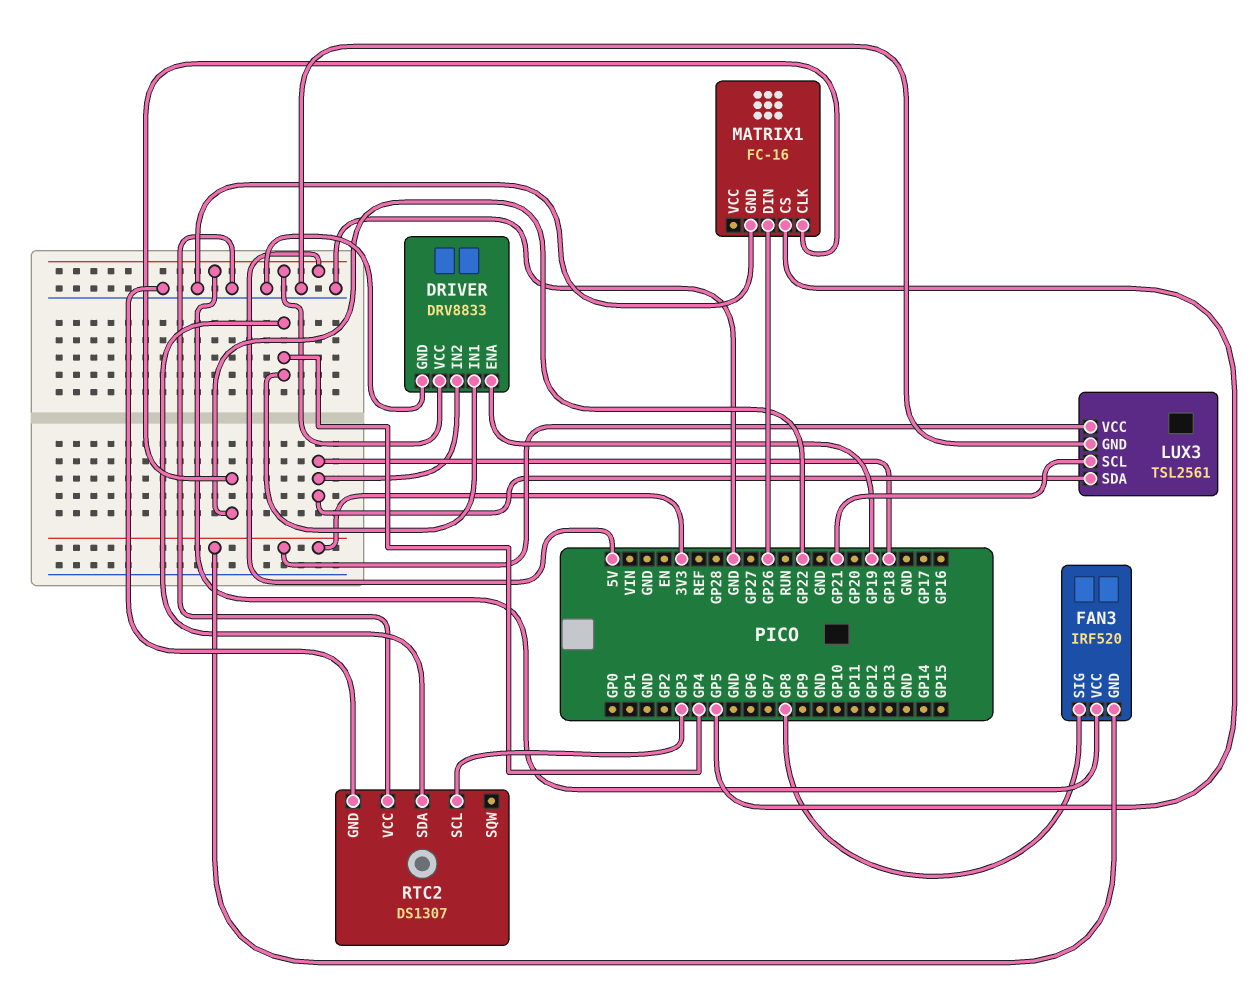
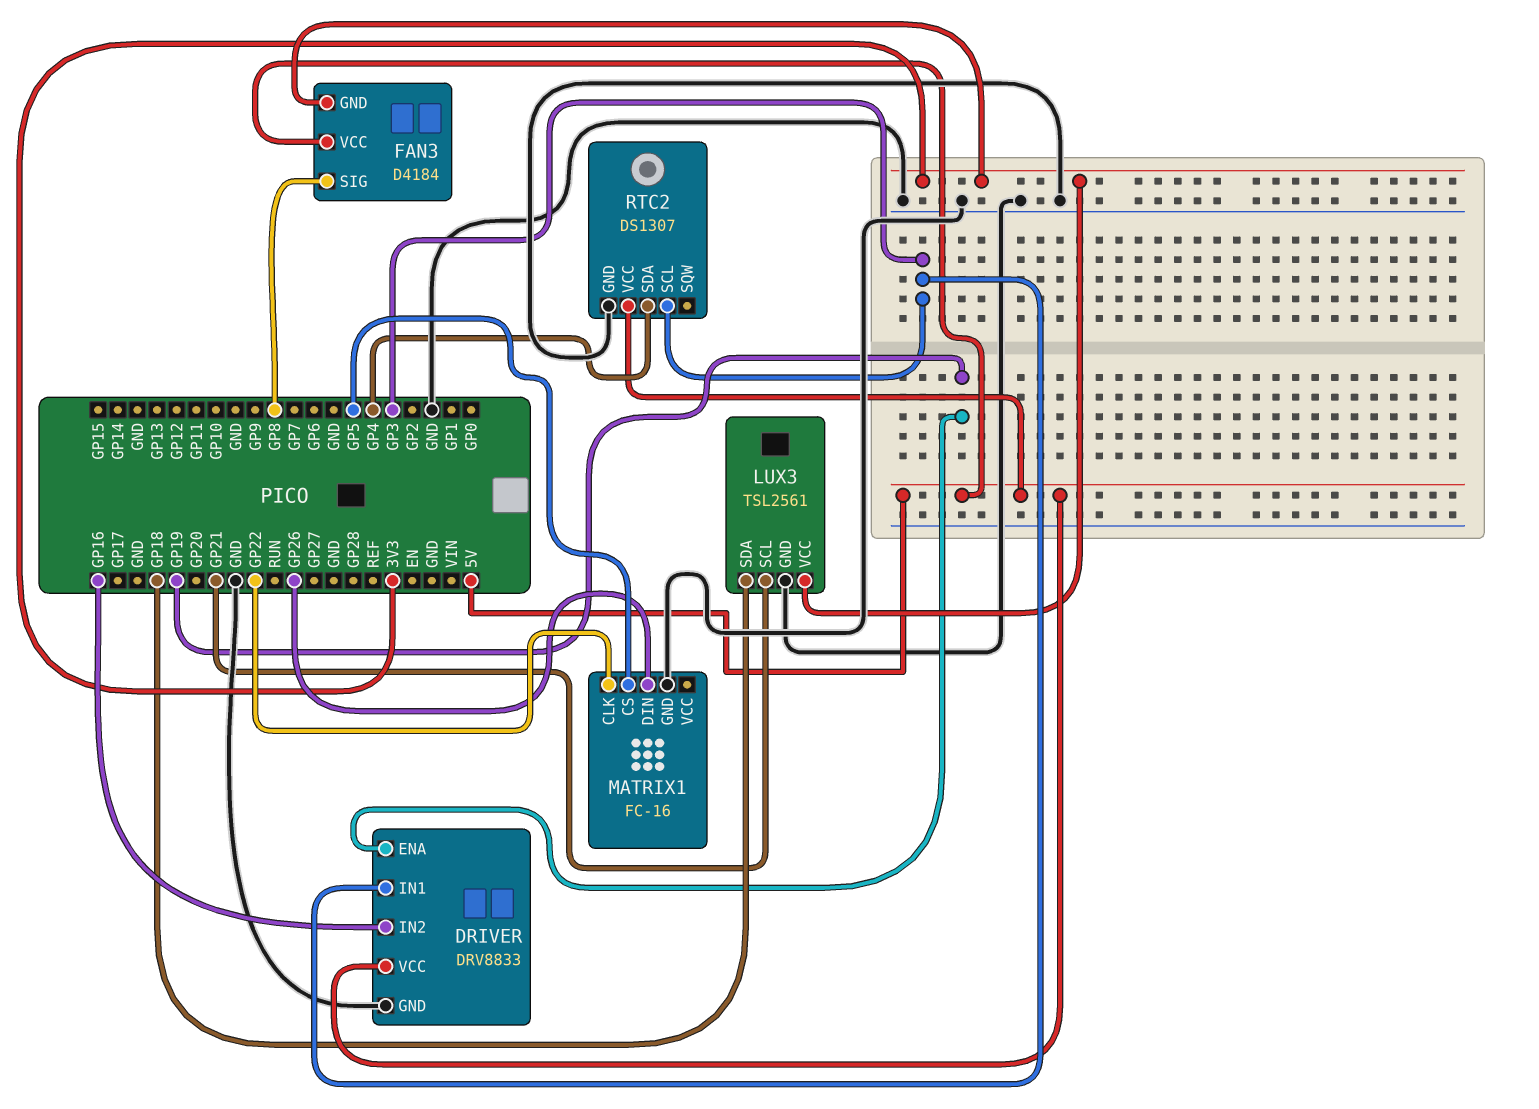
DRIVER pin IN1: GP4 -> GP3
DRIVER pin IN2: GP18 -> GP16
FAN3: IRF520 -> D4184
RTC2 pin VCC: GND -> 5V

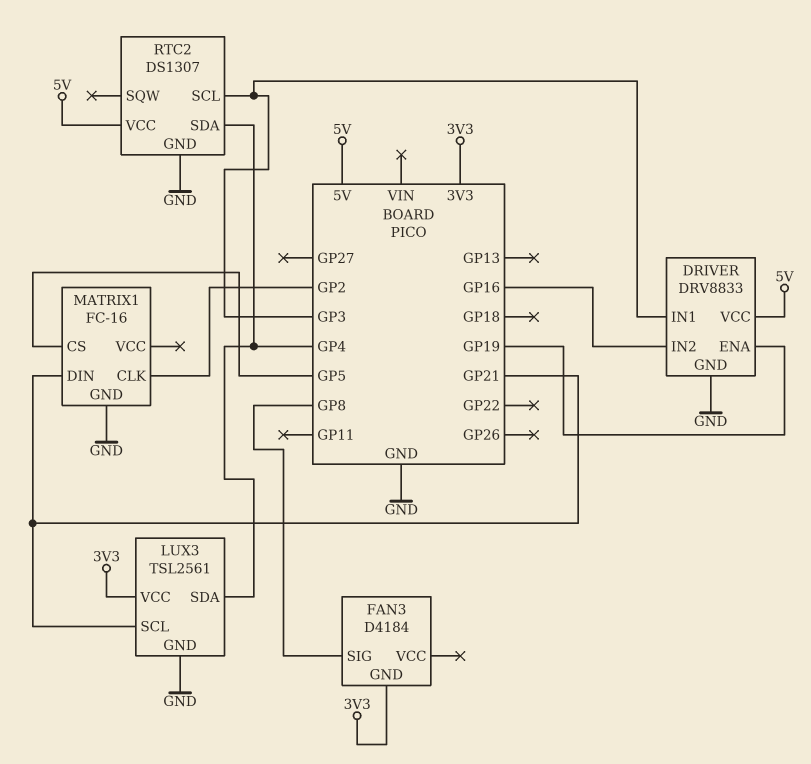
FAN3 pin VCC: 5V -> none
LUX3 pin SDA: GP18 -> GP4
MATRIX1 pin CLK: GP22 -> GP2
MATRIX1 pin DIN: GP26 -> GP21

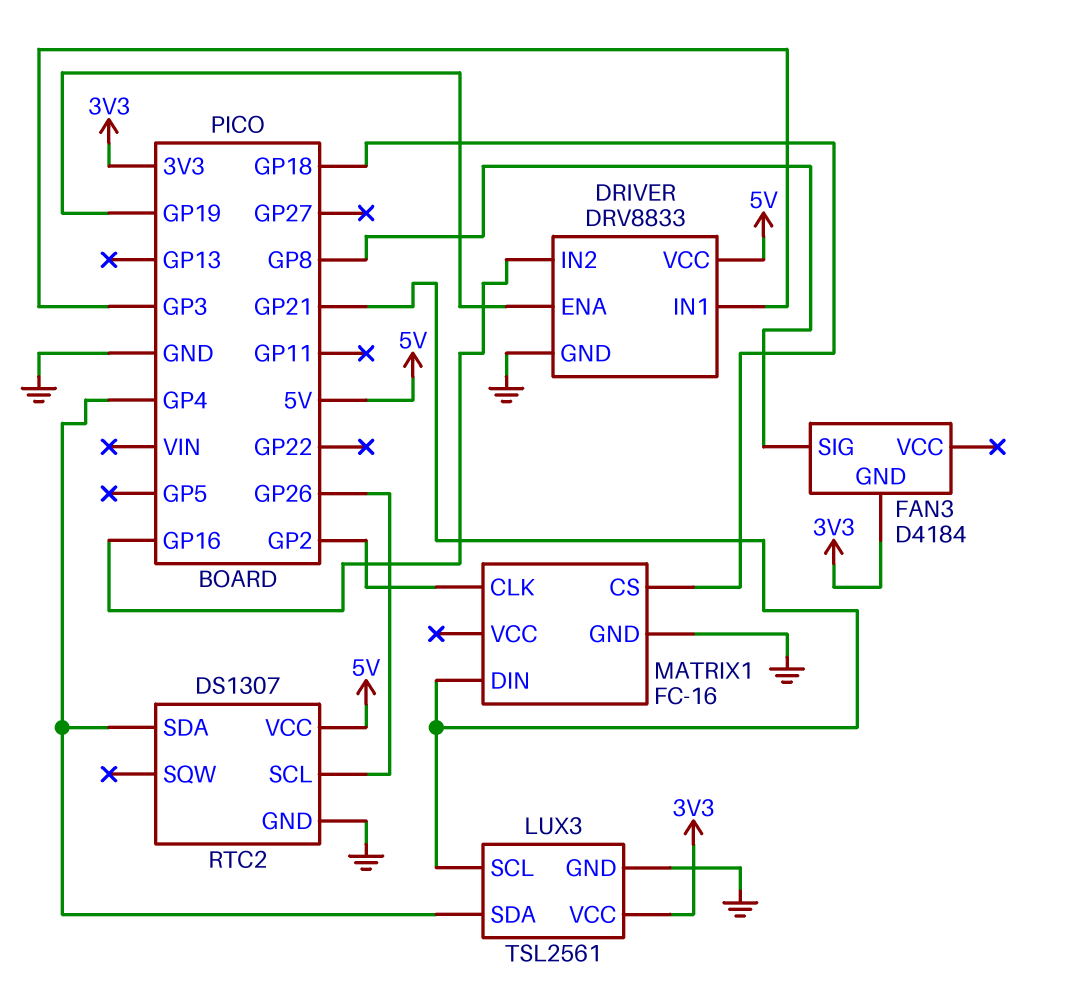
MATRIX1 pin CS: GP5 -> GP18
RTC2 pin SCL: GP3 -> GP26

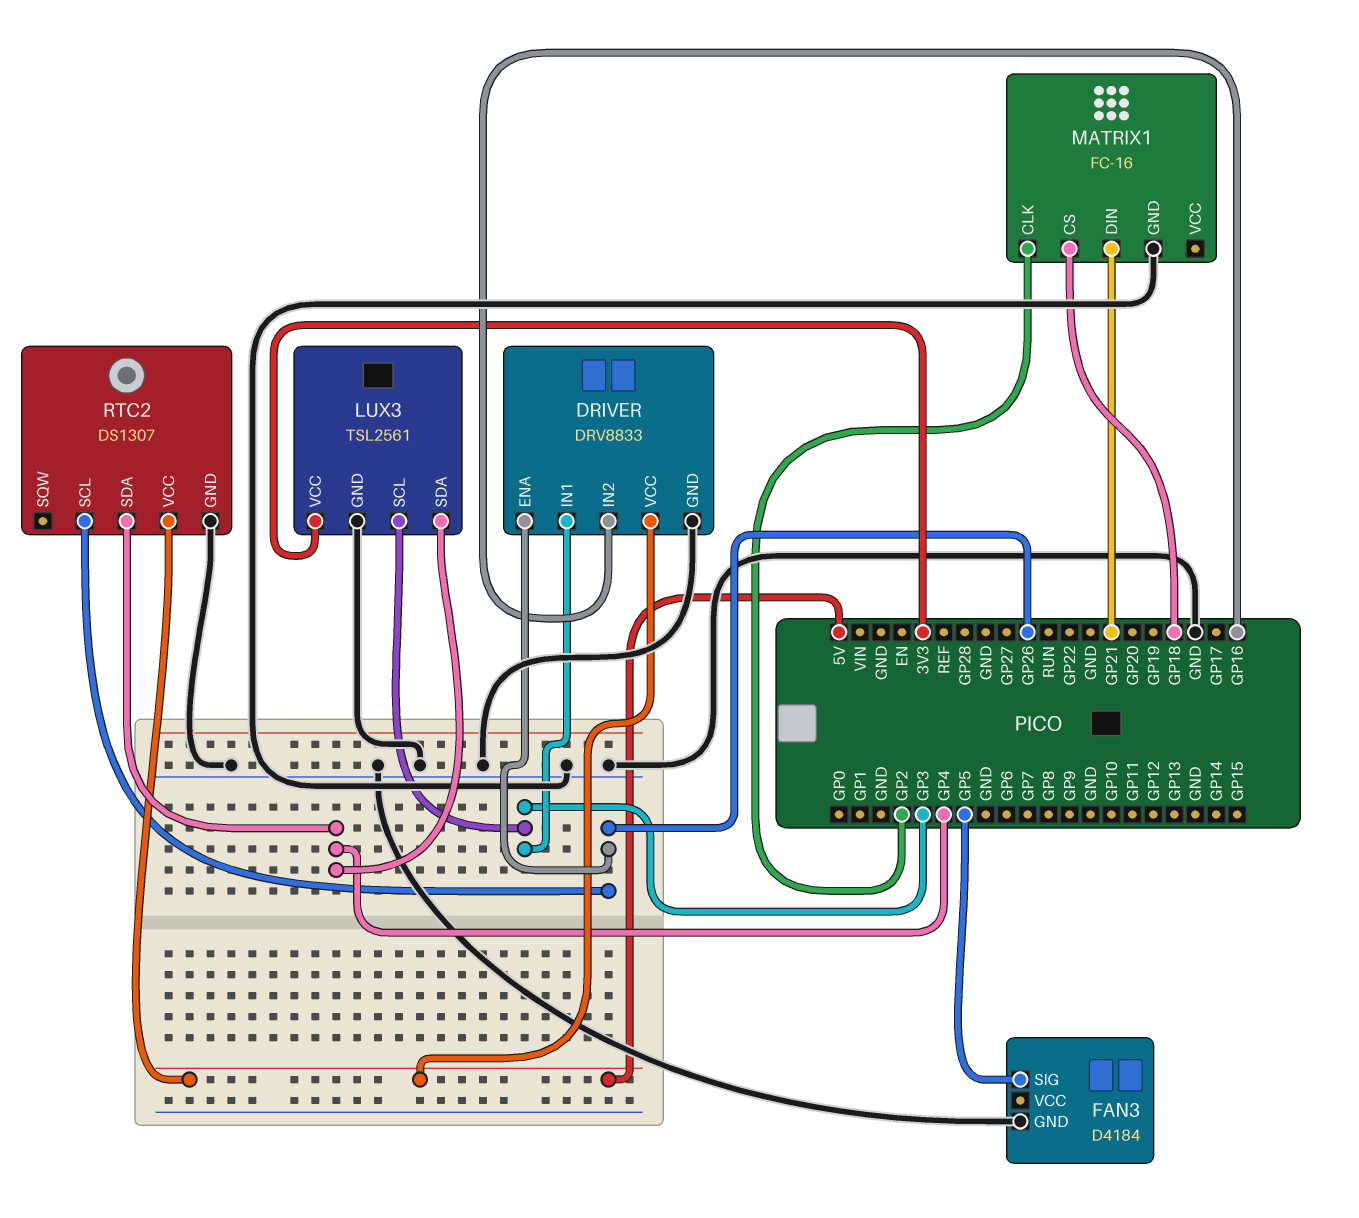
DRIVER pin ENA: GP19 -> GP26
FAN3 pin GND: 3V3 -> GND
FAN3 pin SIG: GP8 -> GP5
LUX3 pin SCL: GP21 -> GP3

